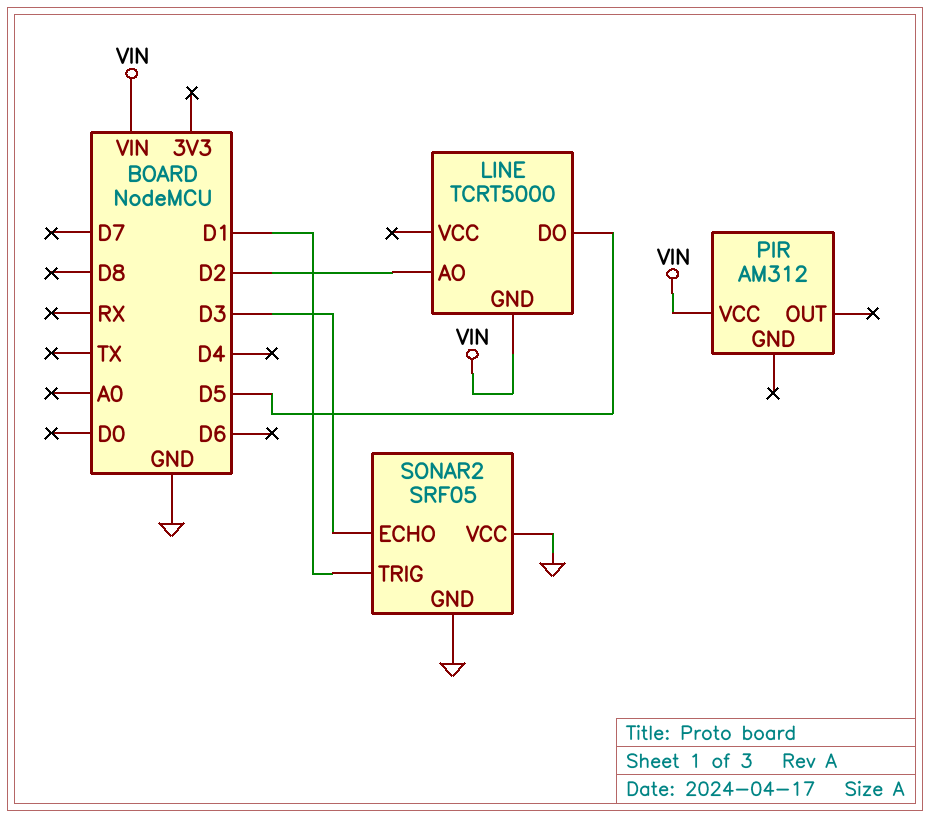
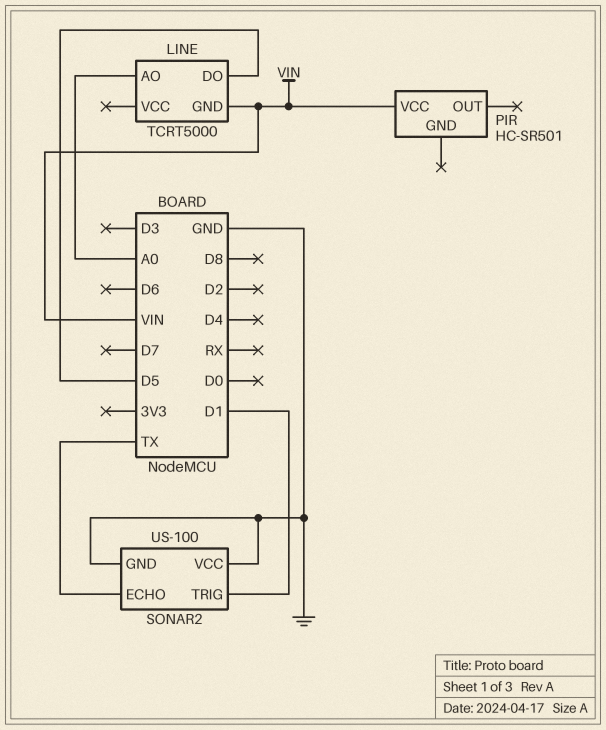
LINE pin AO: D2 -> A0
PIR: AM312 -> HC-SR501
SONAR2: SRF05 -> US-100
SONAR2 pin ECHO: D3 -> TX

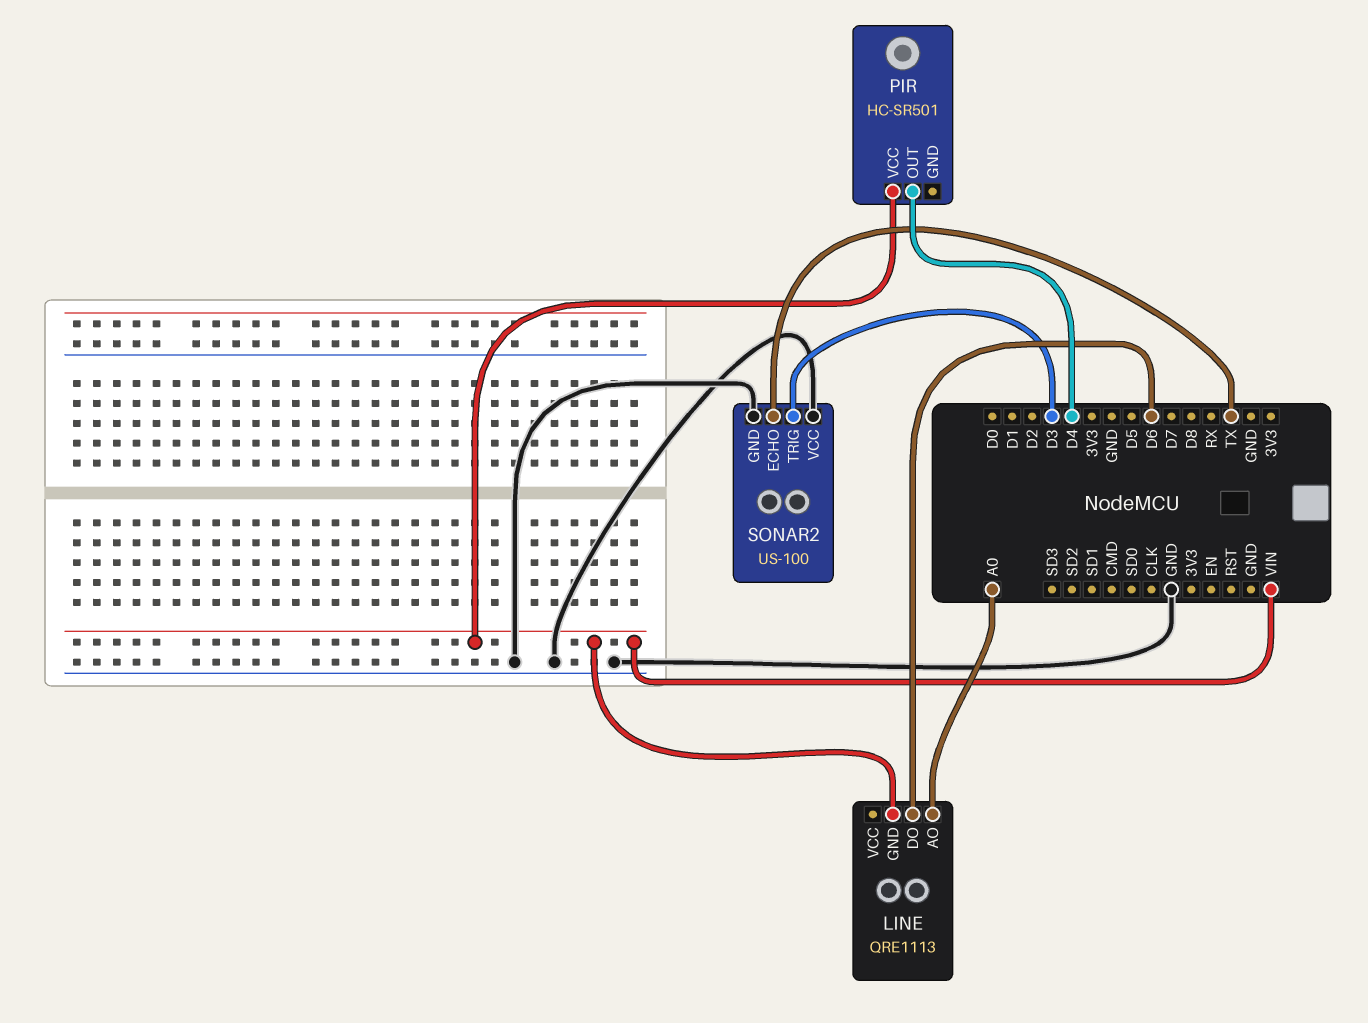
LINE: TCRT5000 -> QRE1113
LINE pin DO: D5 -> D6
PIR pin OUT: none -> D4
SONAR2 pin TRIG: D1 -> D3

